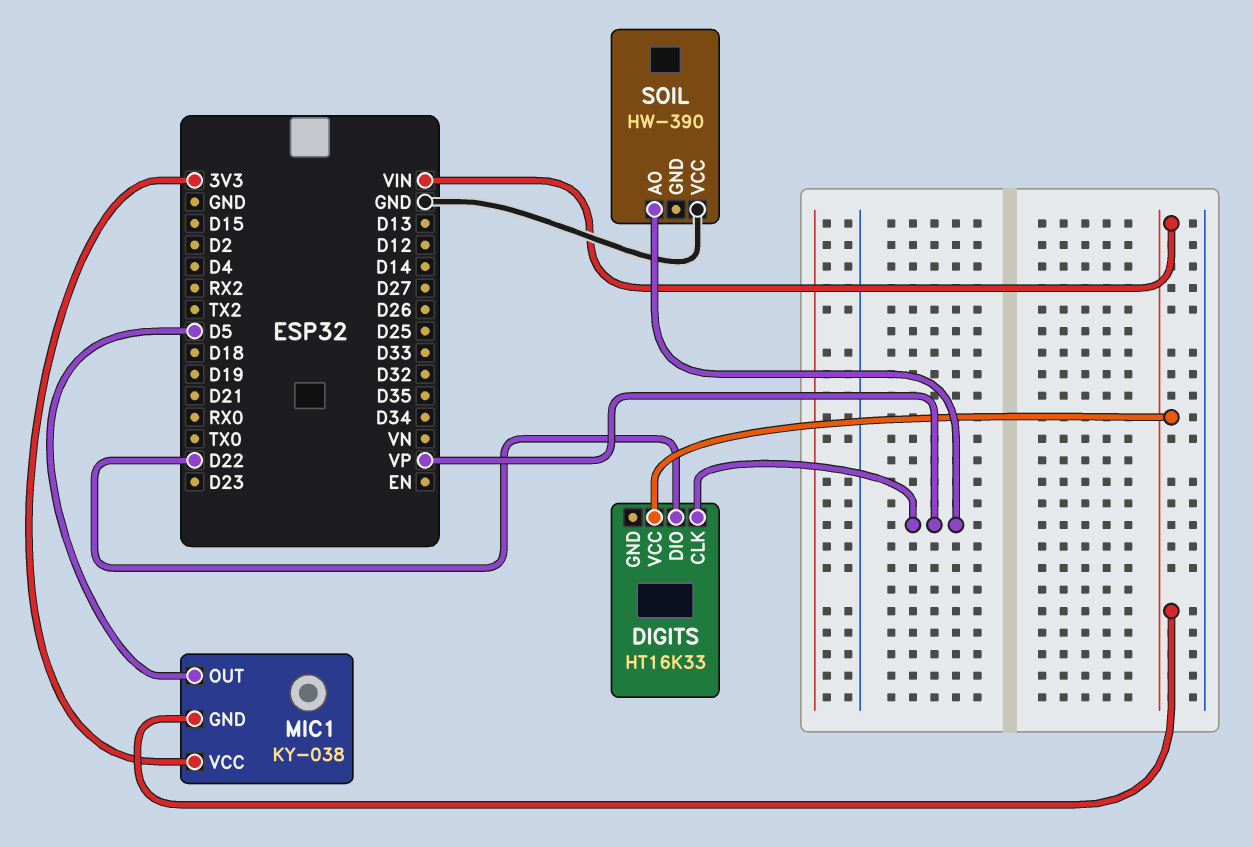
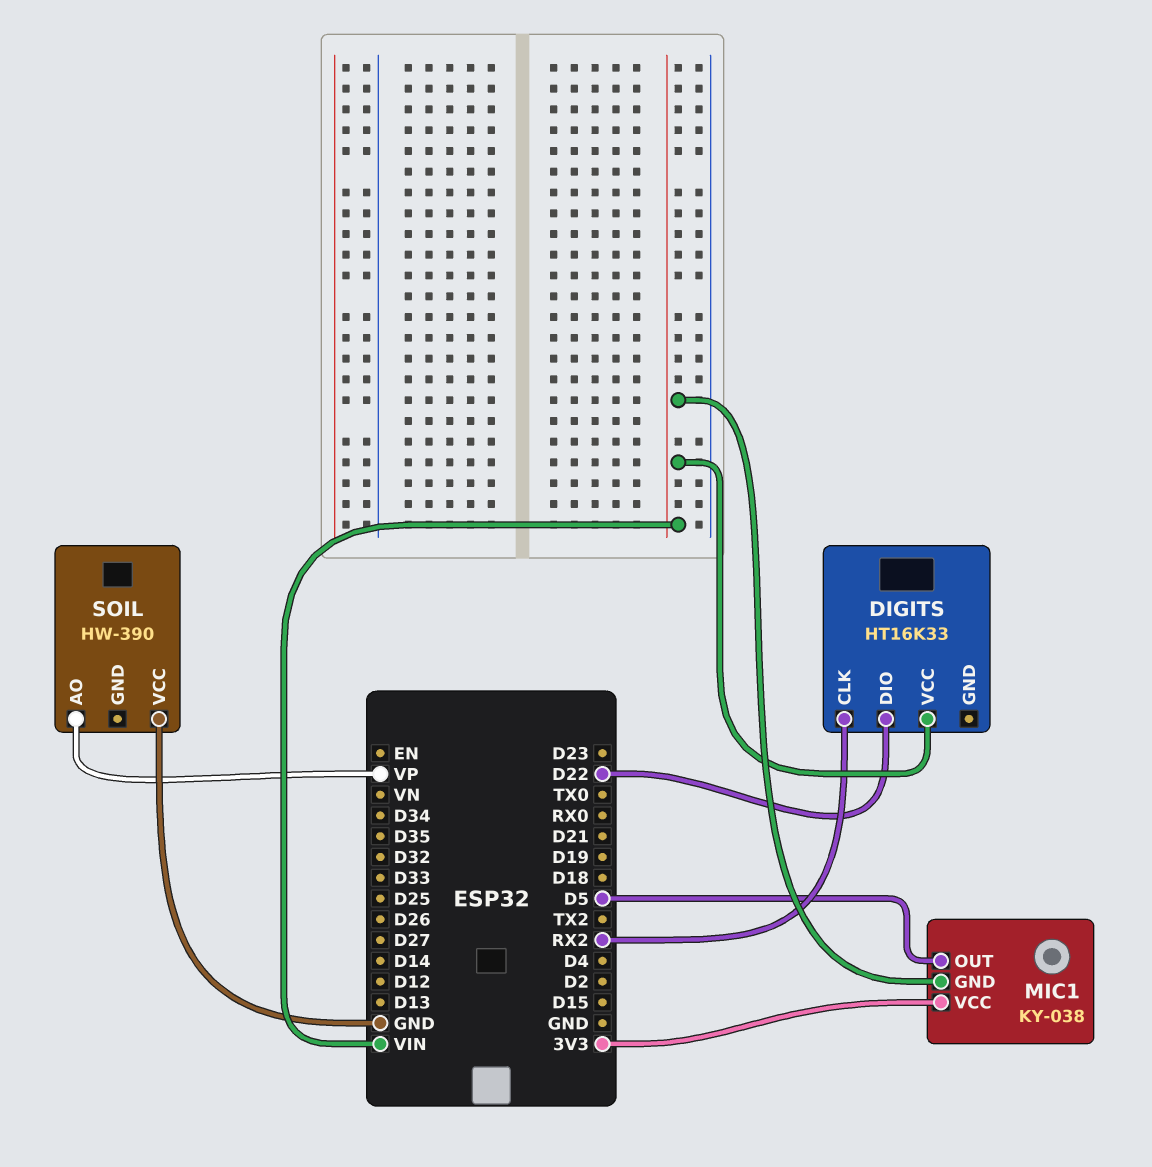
DIGITS pin CLK: VP -> RX2

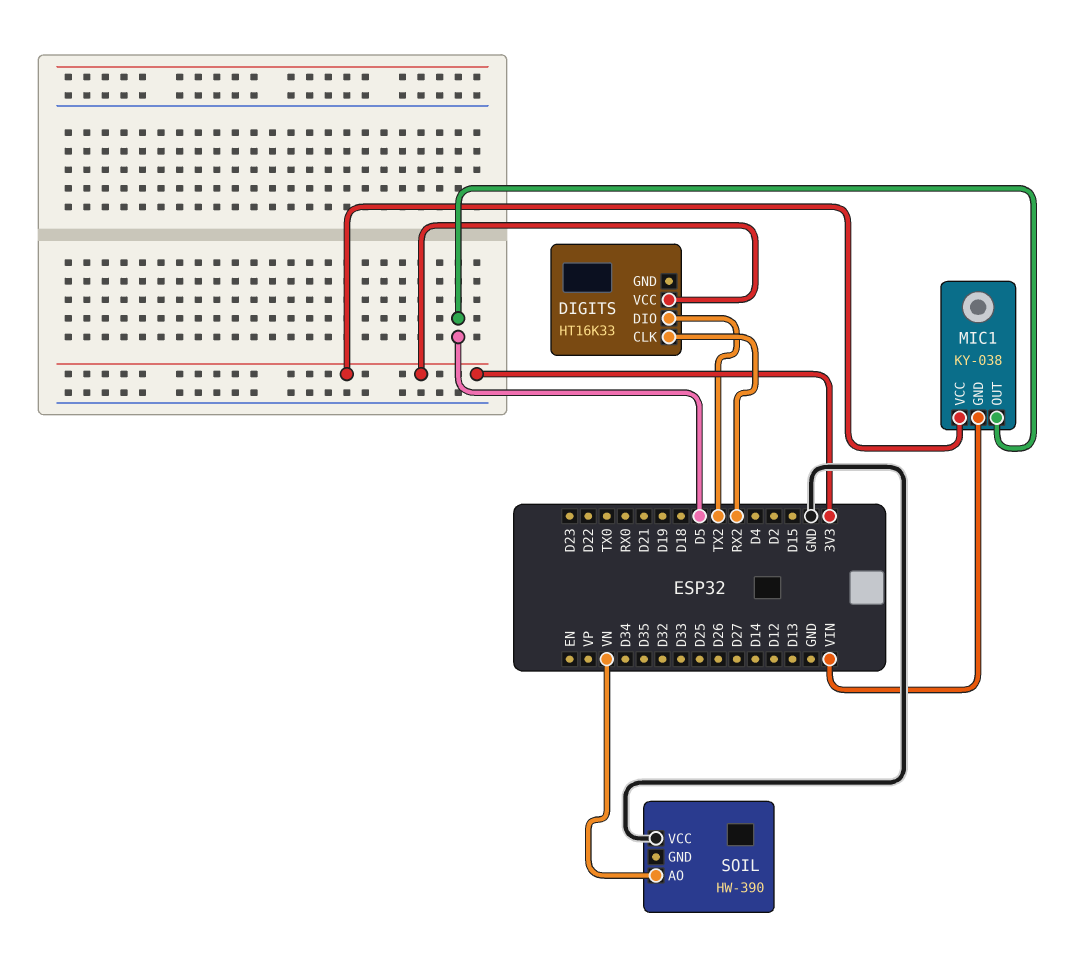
DIGITS pin DIO: D22 -> TX2
DIGITS pin VCC: VIN -> 3V3
SOIL pin AO: VP -> VN

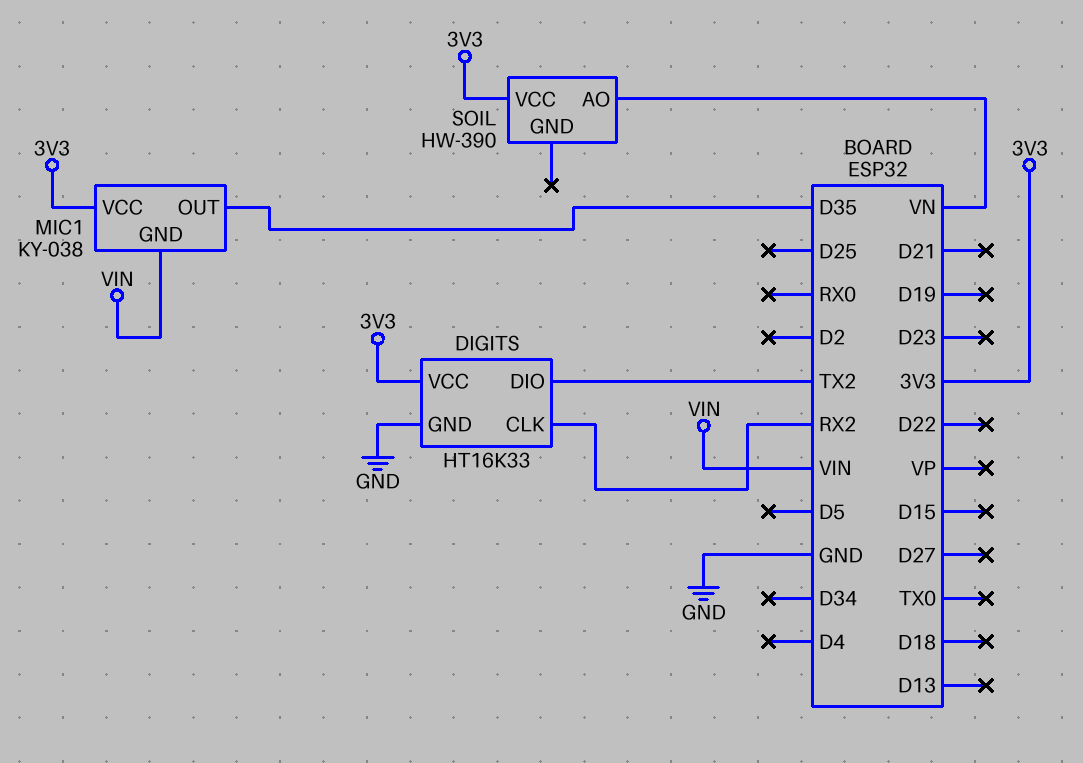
DIGITS pin GND: none -> GND
MIC1 pin OUT: D5 -> D35
SOIL pin VCC: GND -> 3V3

